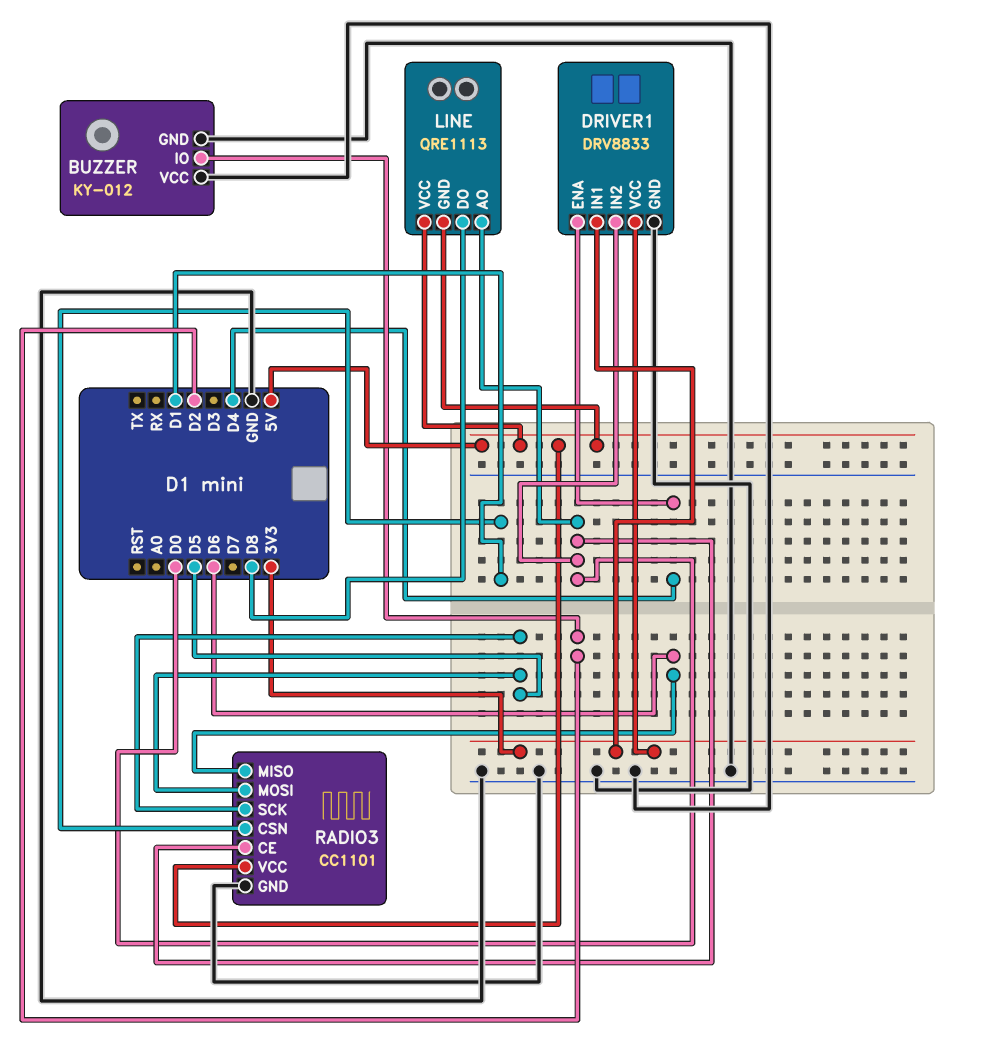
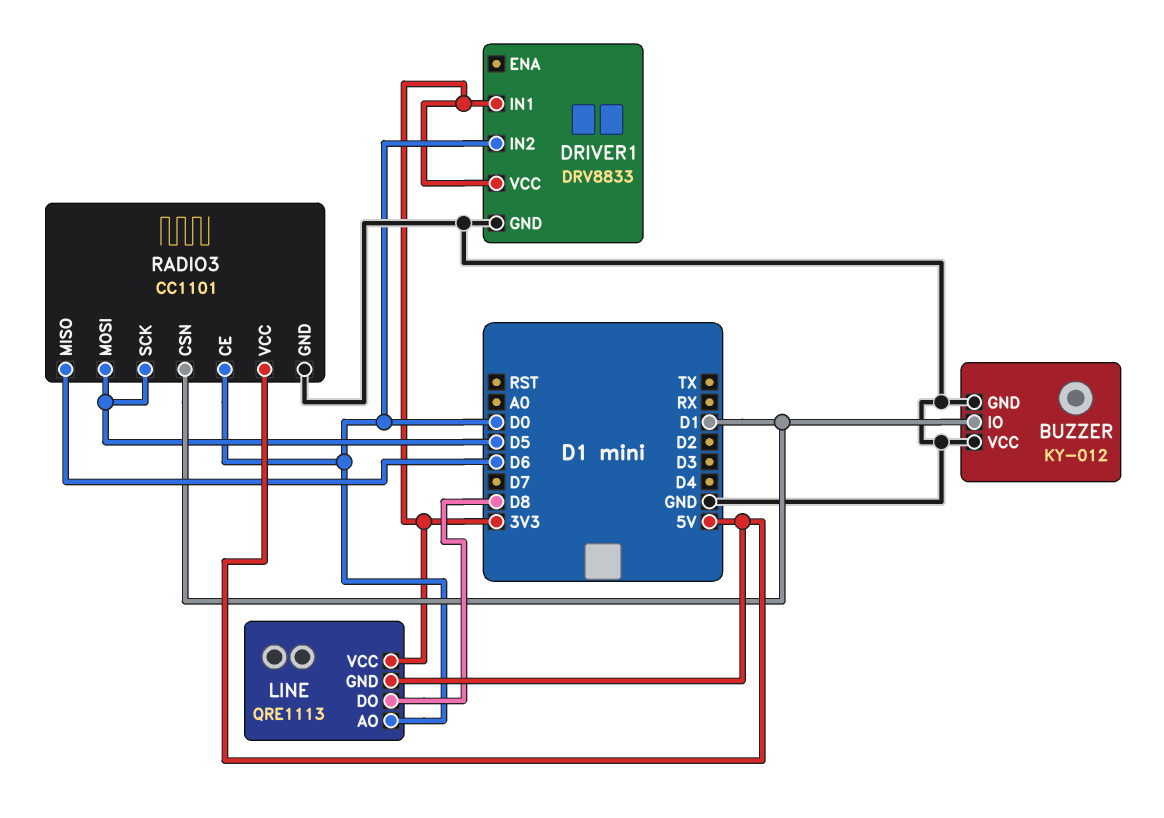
BUZZER pin IO: D2 -> D1
DRIVER1 pin ENA: D4 -> none
LINE pin VCC: 5V -> 3V3

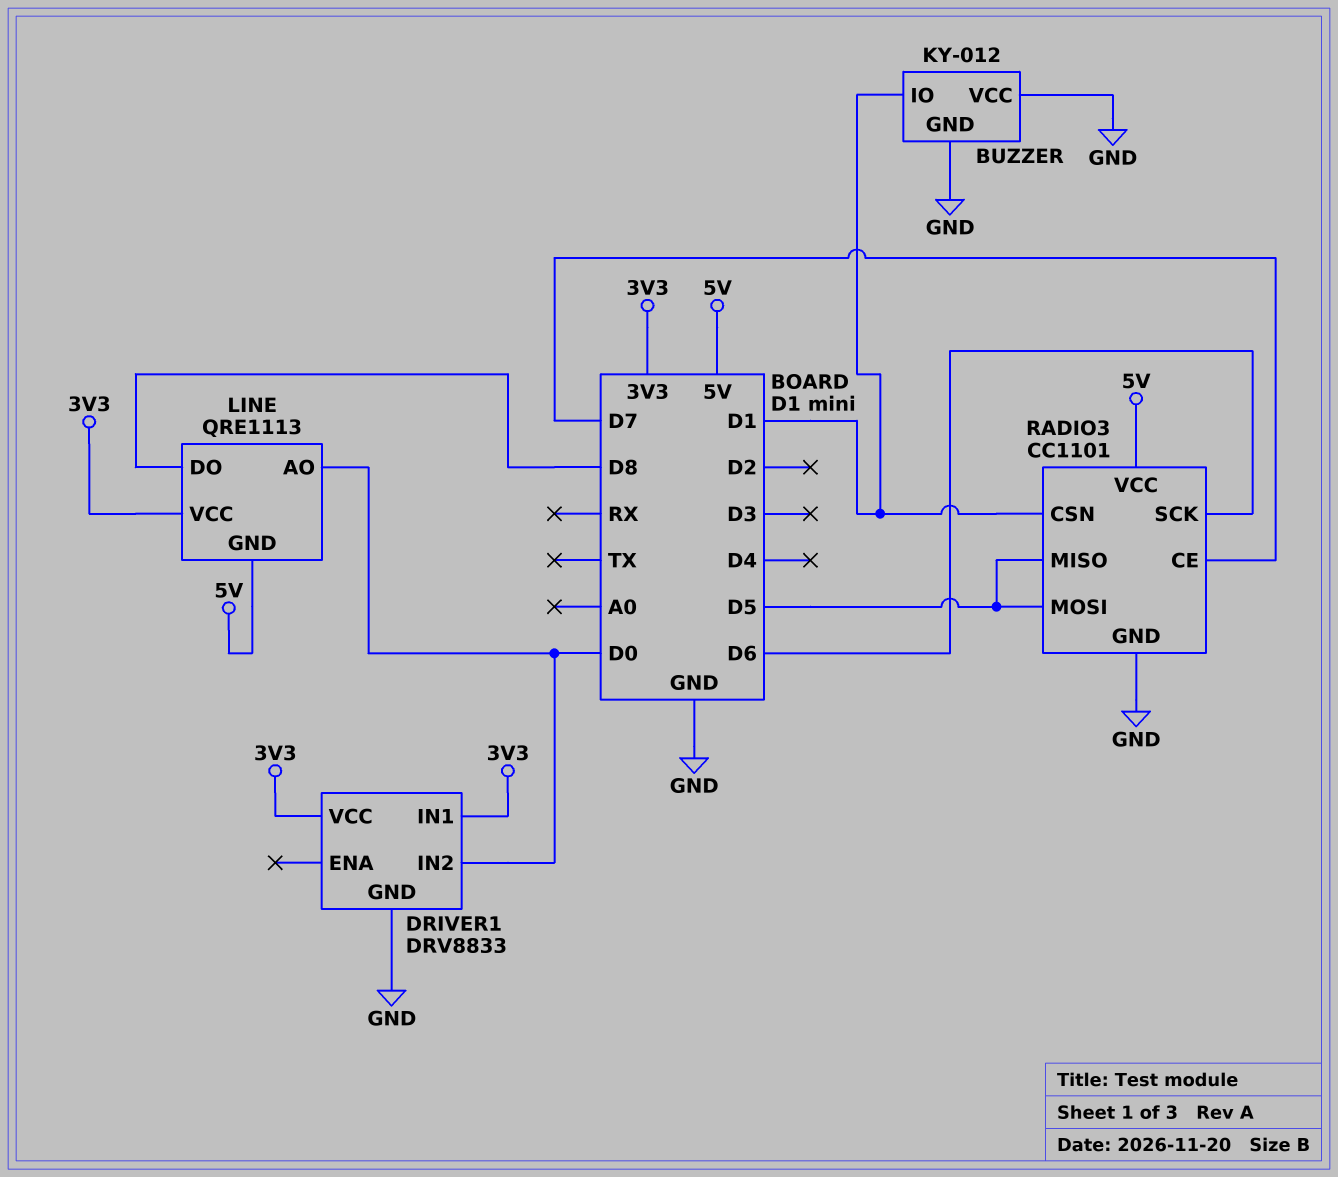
RADIO3 pin CE: D0 -> D7
RADIO3 pin MISO: D6 -> D5
RADIO3 pin SCK: D5 -> D6

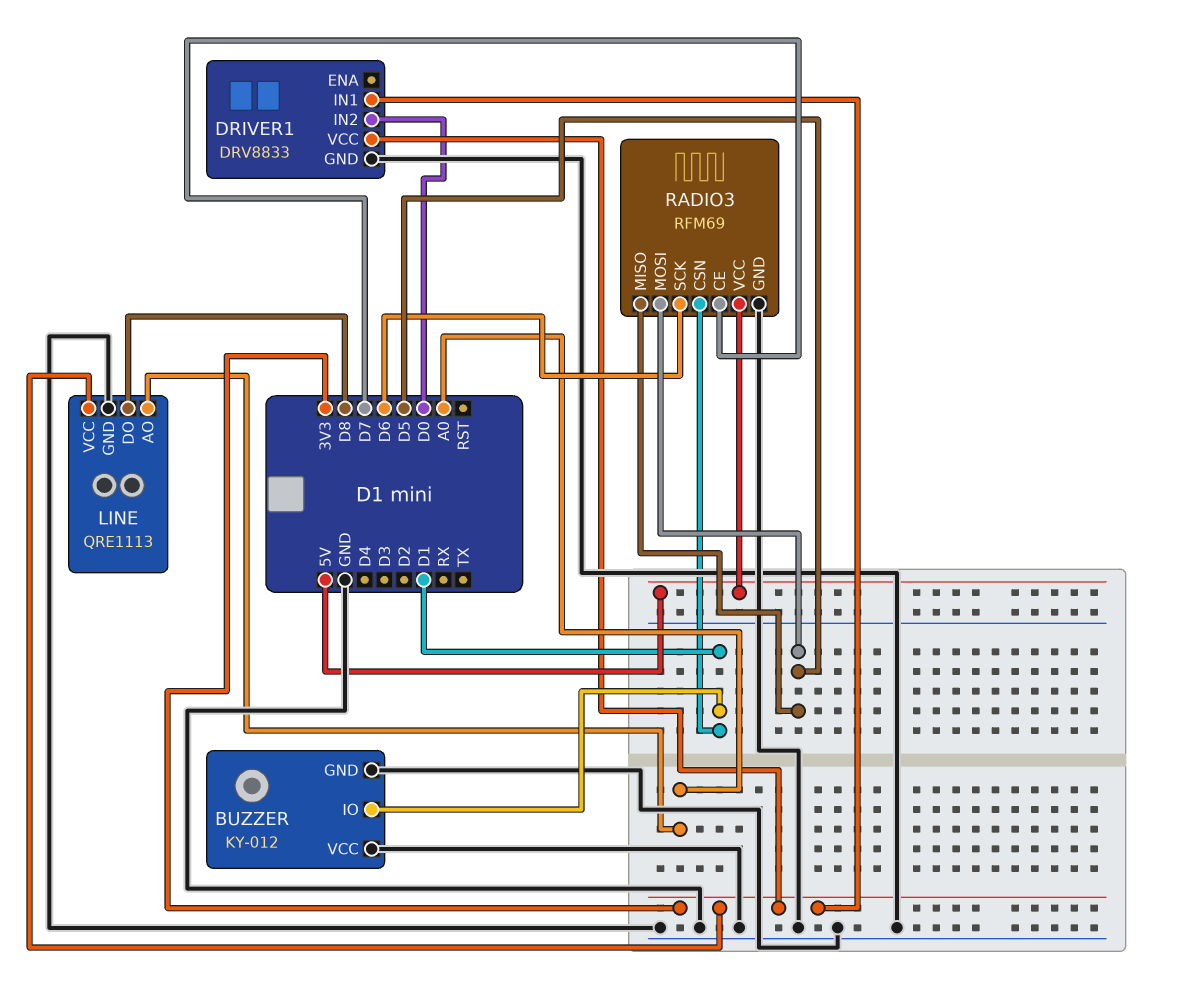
LINE pin AO: D0 -> A0
LINE pin GND: 5V -> GND
RADIO3: CC1101 -> RFM69

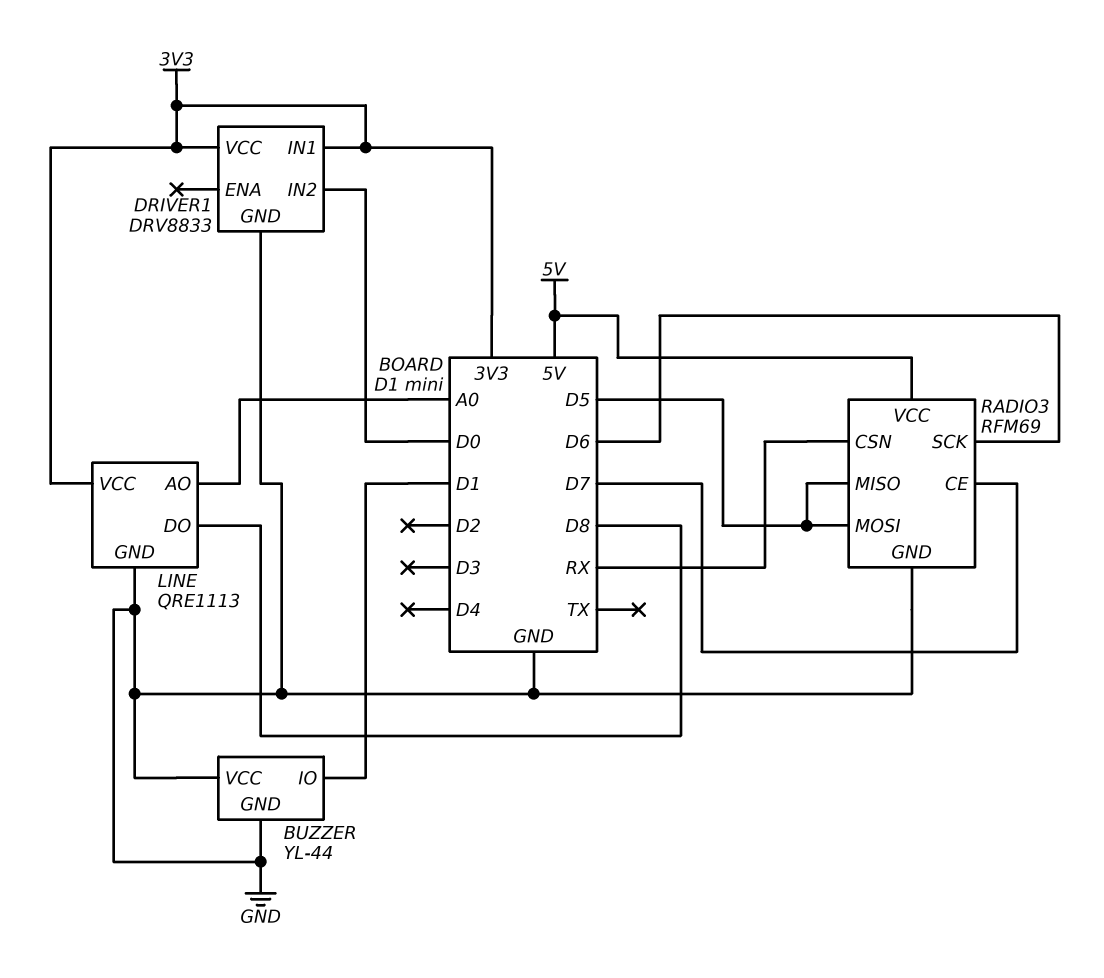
BUZZER: KY-012 -> YL-44
RADIO3 pin CSN: D1 -> RX

